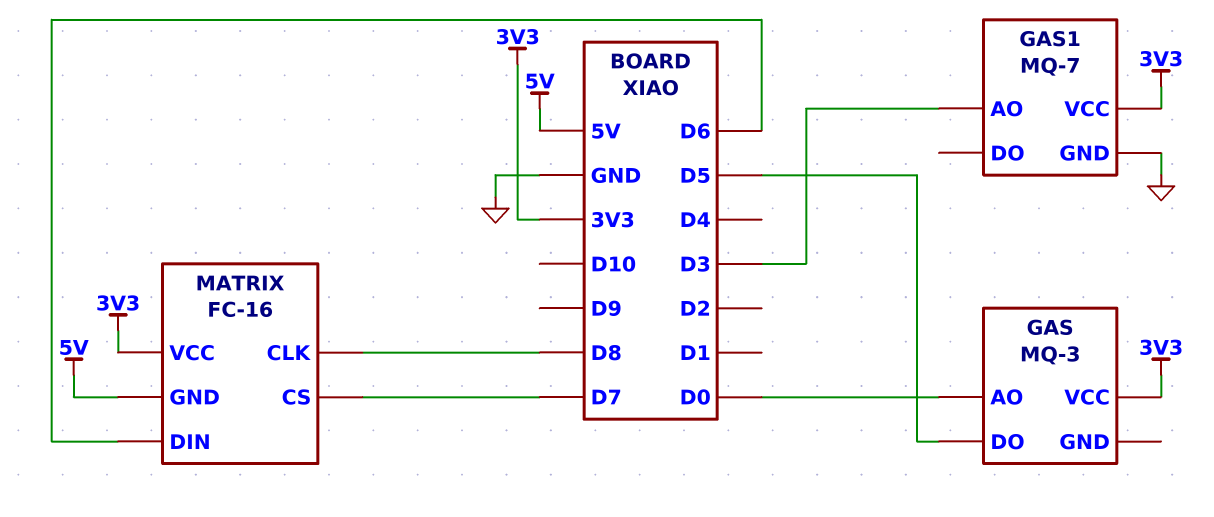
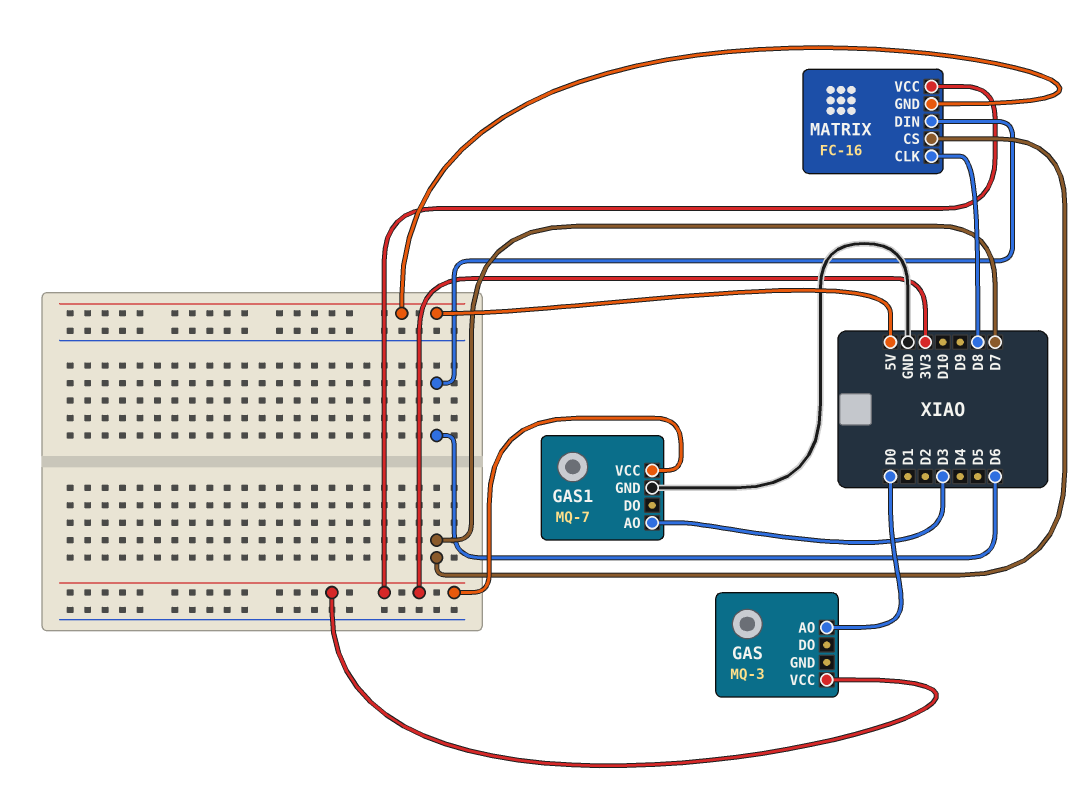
GAS pin DO: D5 -> none

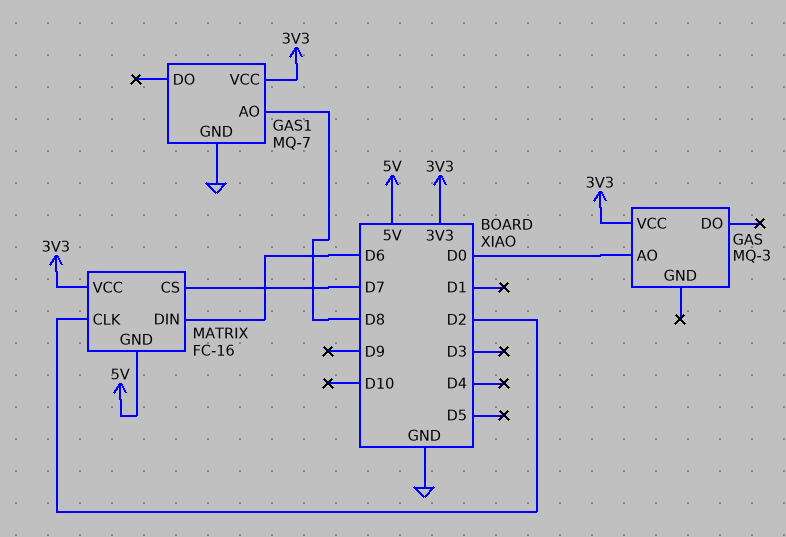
GAS1 pin AO: D3 -> D8
MATRIX pin CLK: D8 -> D2

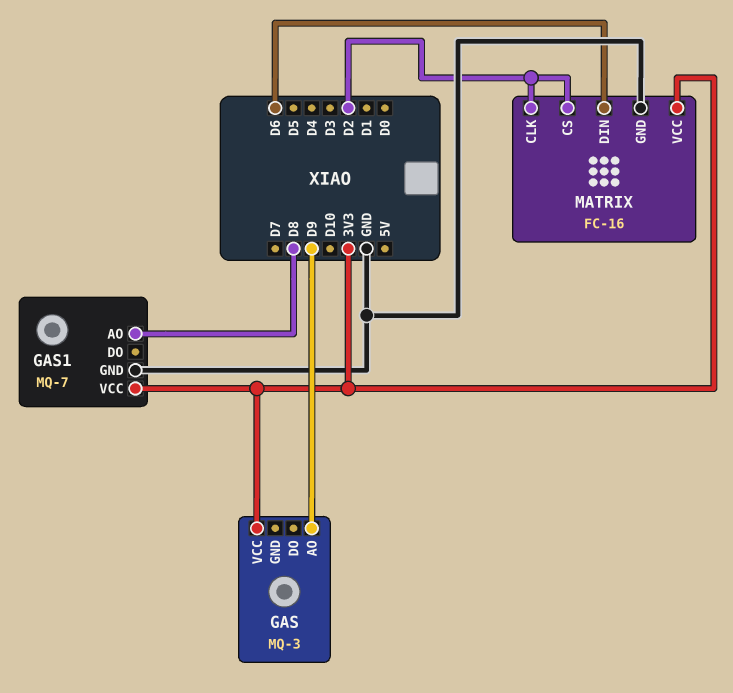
GAS pin AO: D0 -> D9
MATRIX pin CS: D7 -> D2
MATRIX pin GND: 5V -> GND

